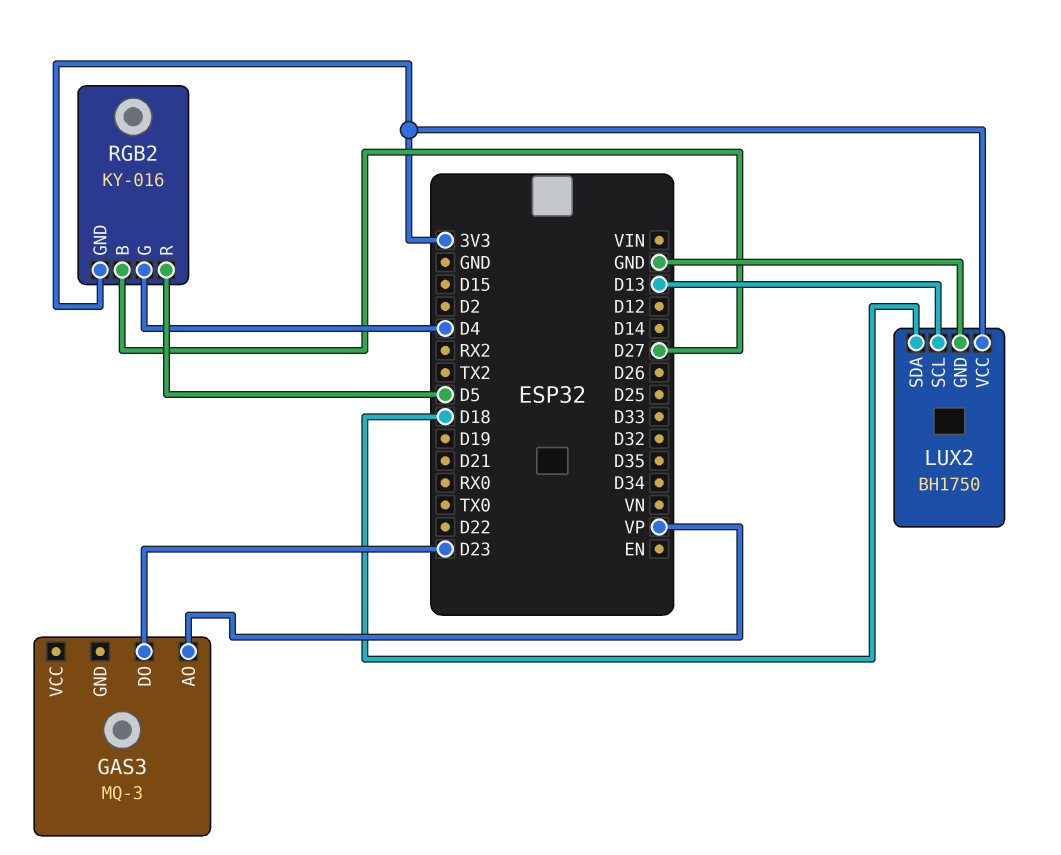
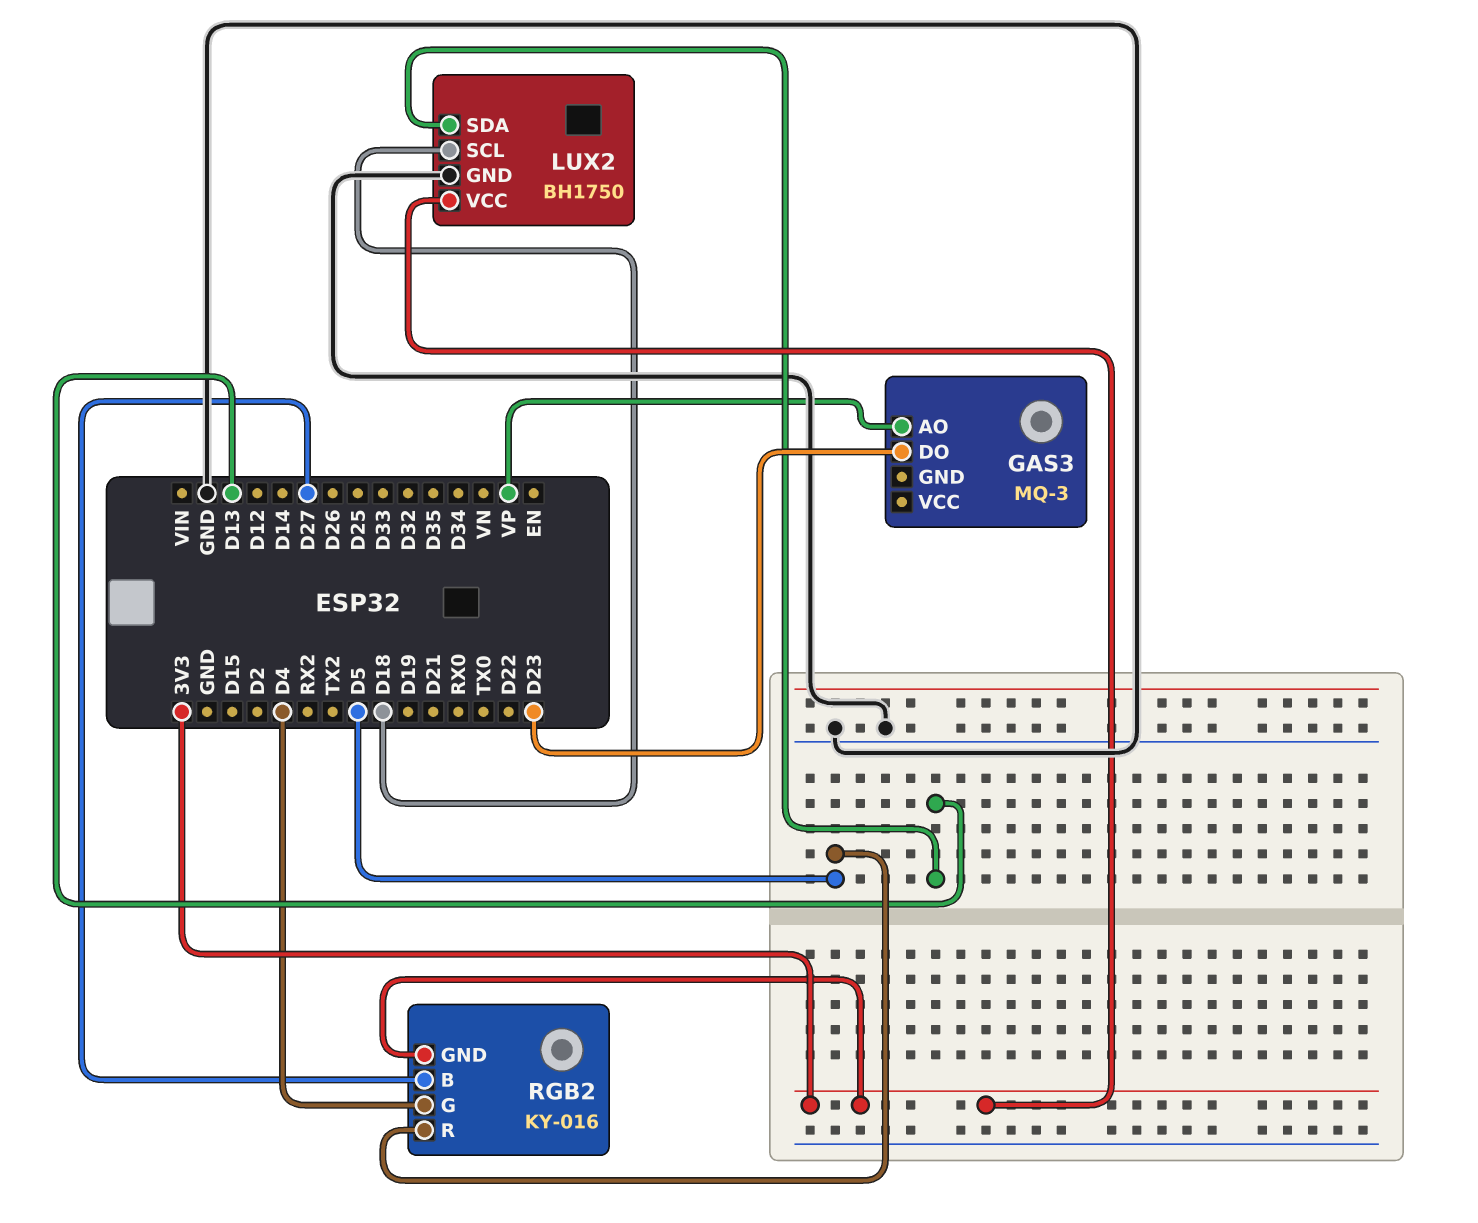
LUX2 pin SCL: D13 -> D18
LUX2 pin SDA: D18 -> D13

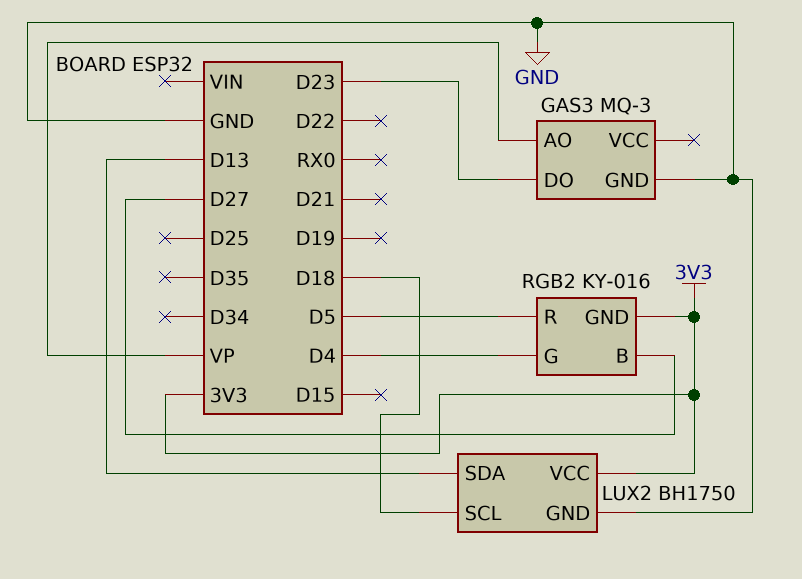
GAS3 pin GND: none -> GND

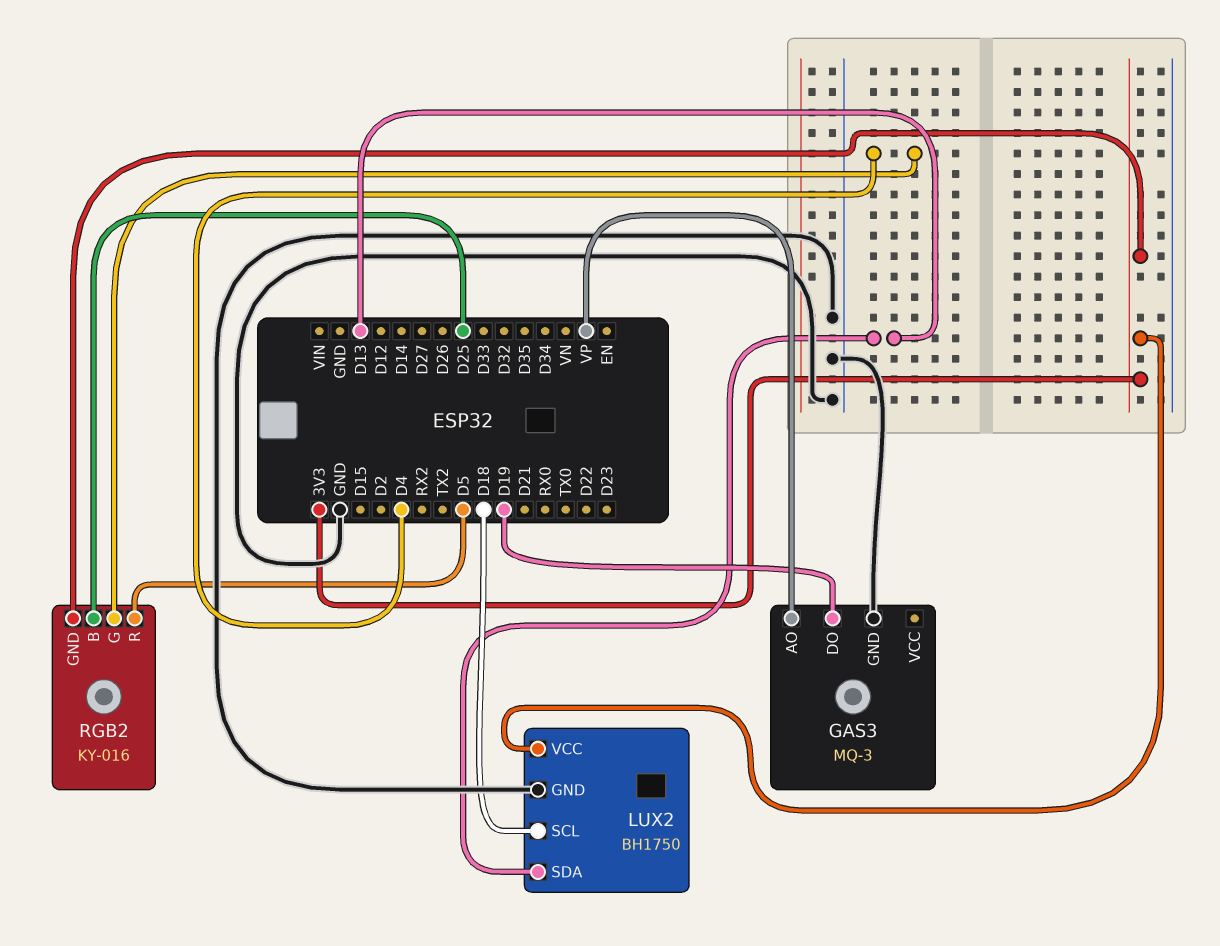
GAS3 pin DO: D23 -> D19
RGB2 pin B: D27 -> D25

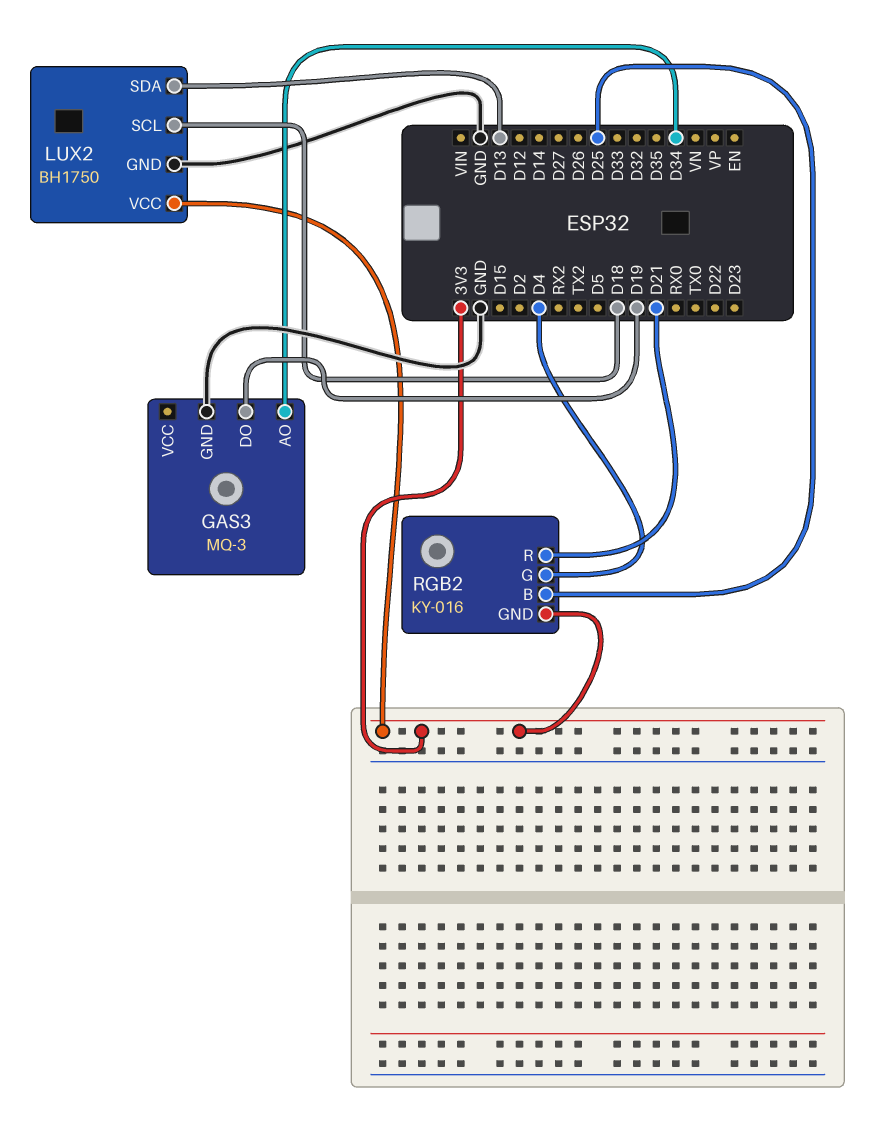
GAS3 pin AO: VP -> D34
RGB2 pin R: D5 -> D21

